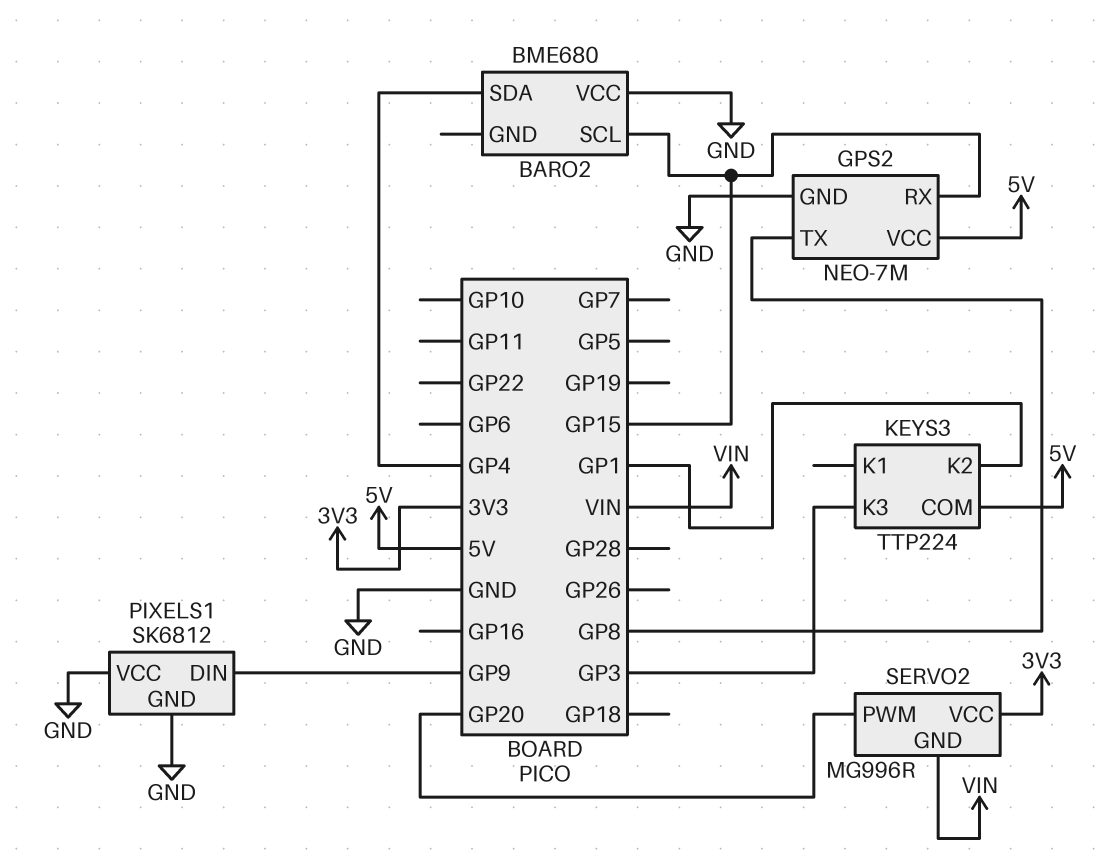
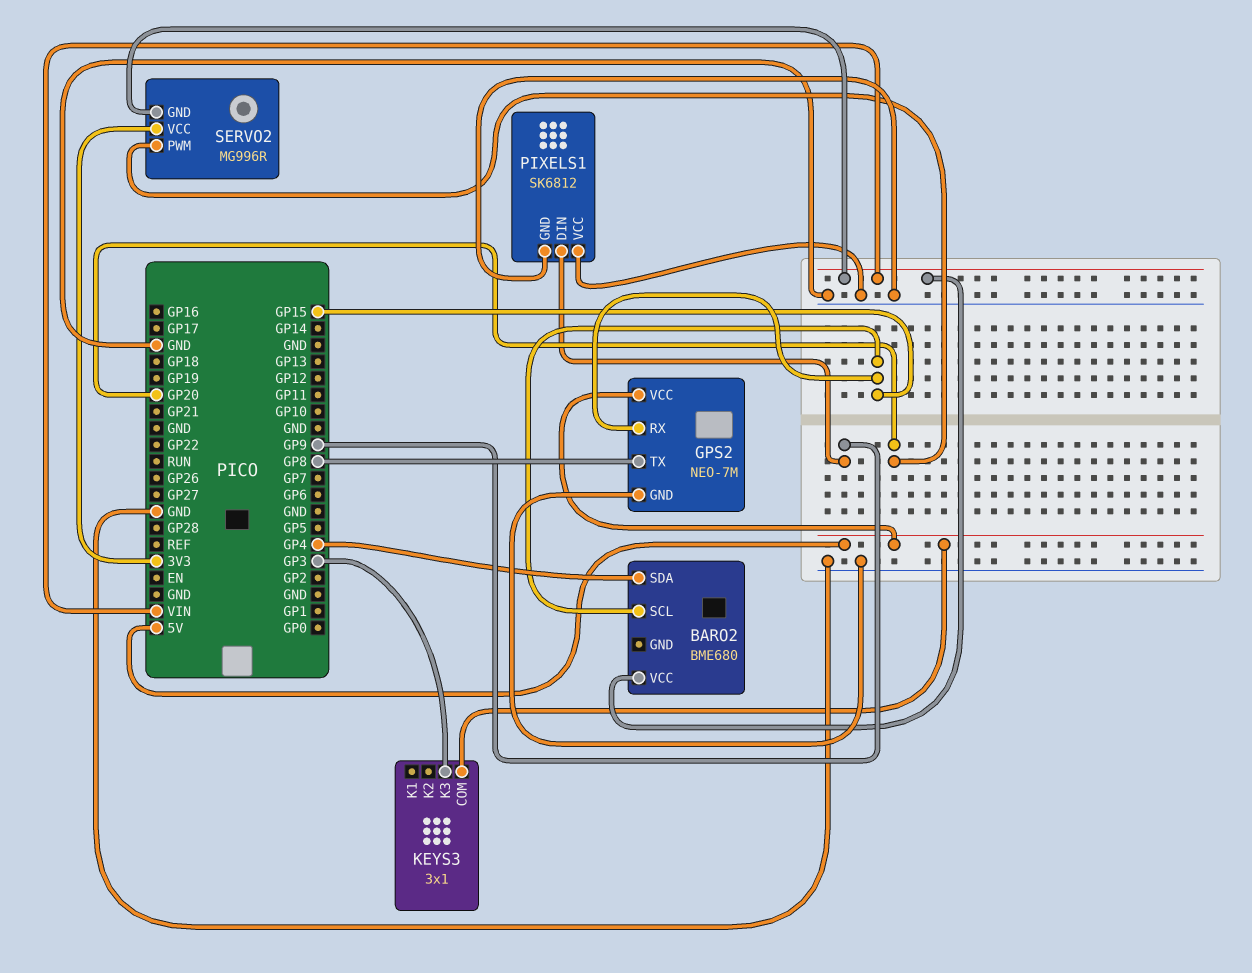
BARO2 pin VCC: GND -> VIN
KEYS3: TTP224 -> 3x1
KEYS3 pin K2: GP1 -> none

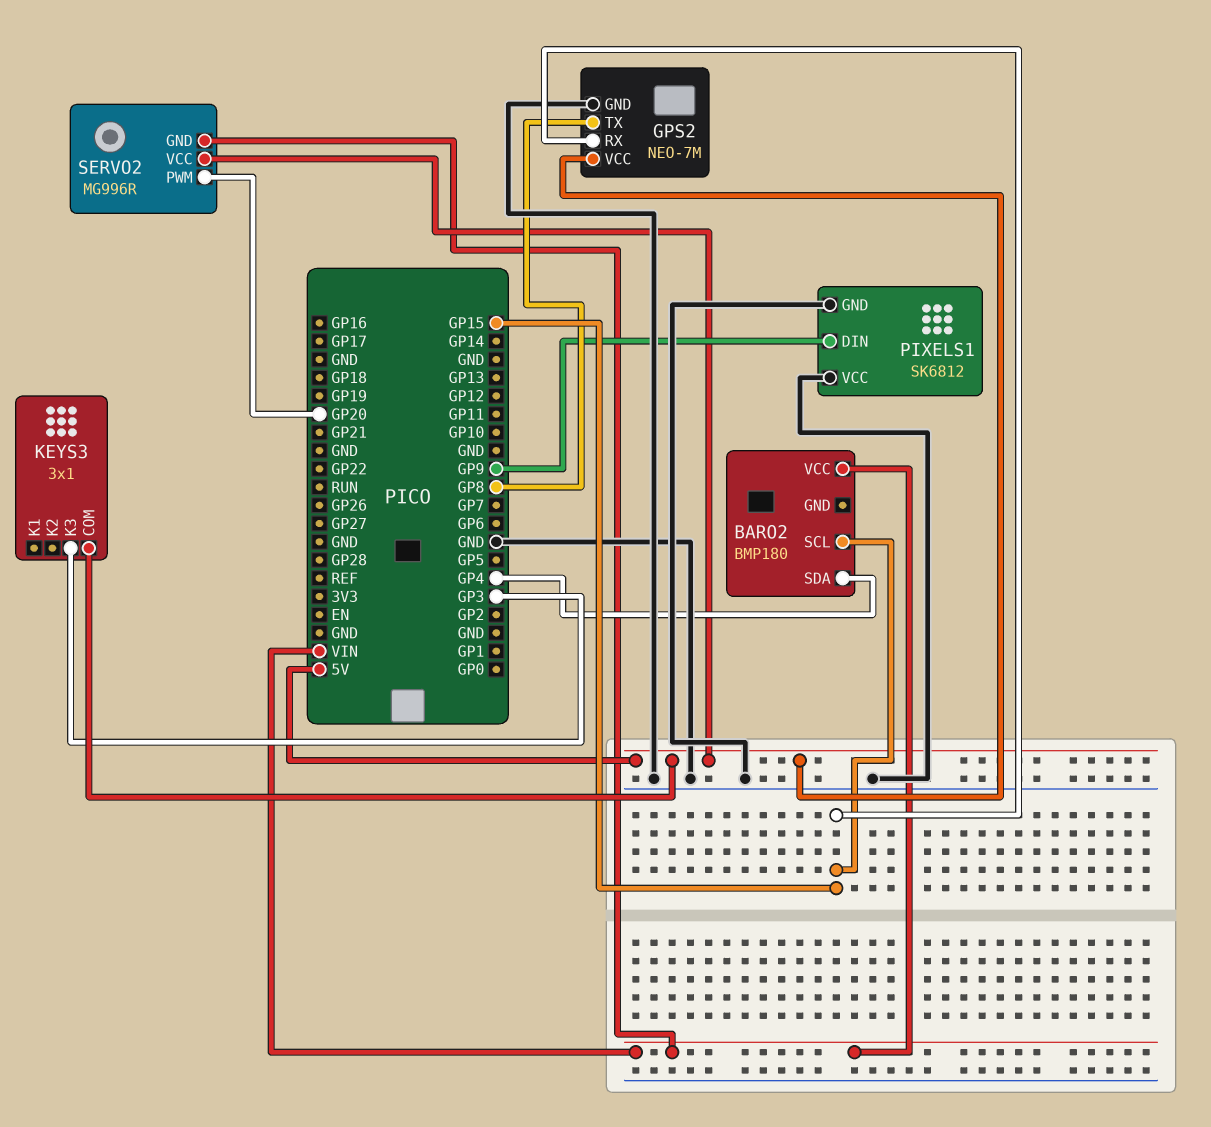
BARO2: BME680 -> BMP180
SERVO2 pin VCC: 3V3 -> 5V

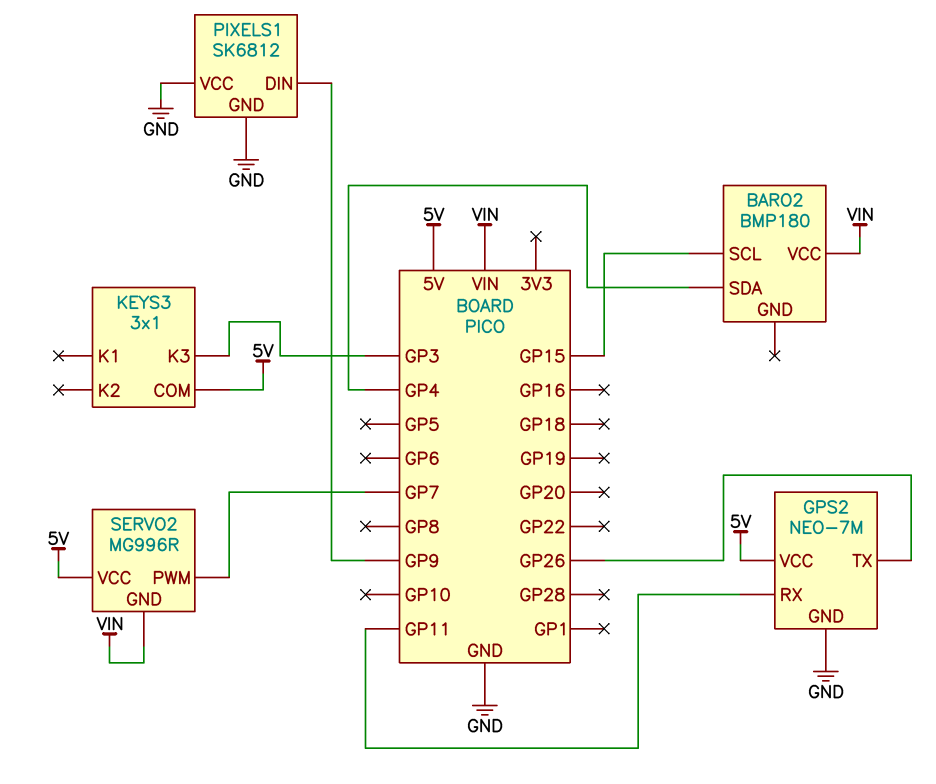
GPS2 pin RX: GP15 -> GP11
GPS2 pin TX: GP8 -> GP26
SERVO2 pin PWM: GP20 -> GP7

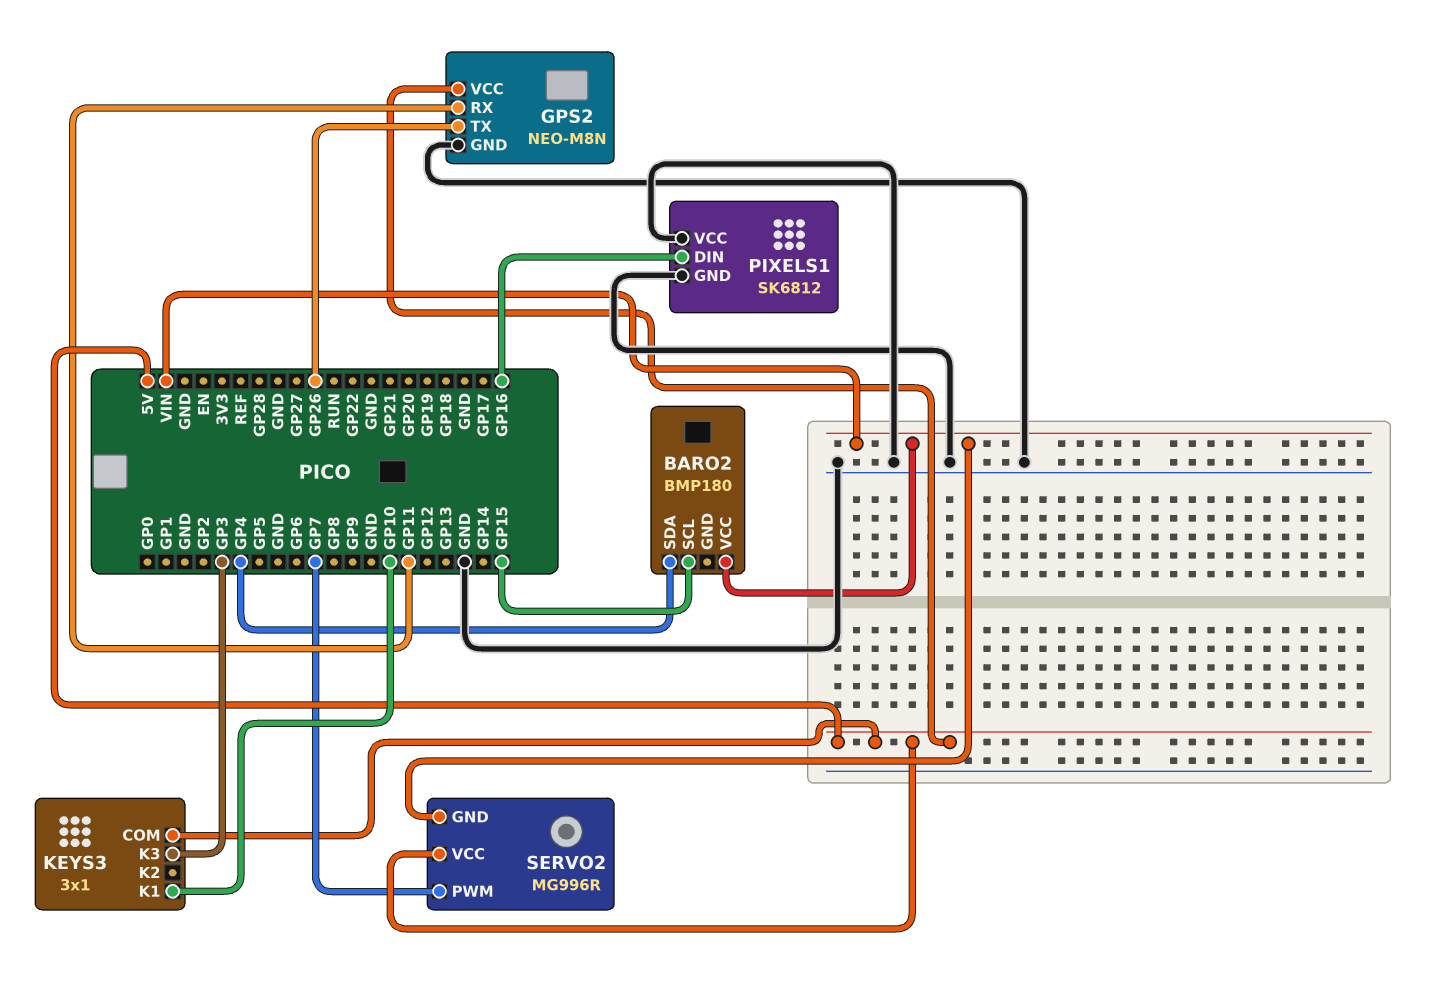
GPS2: NEO-7M -> NEO-M8N
KEYS3 pin K1: none -> GP10
PIXELS1 pin DIN: GP9 -> GP16

